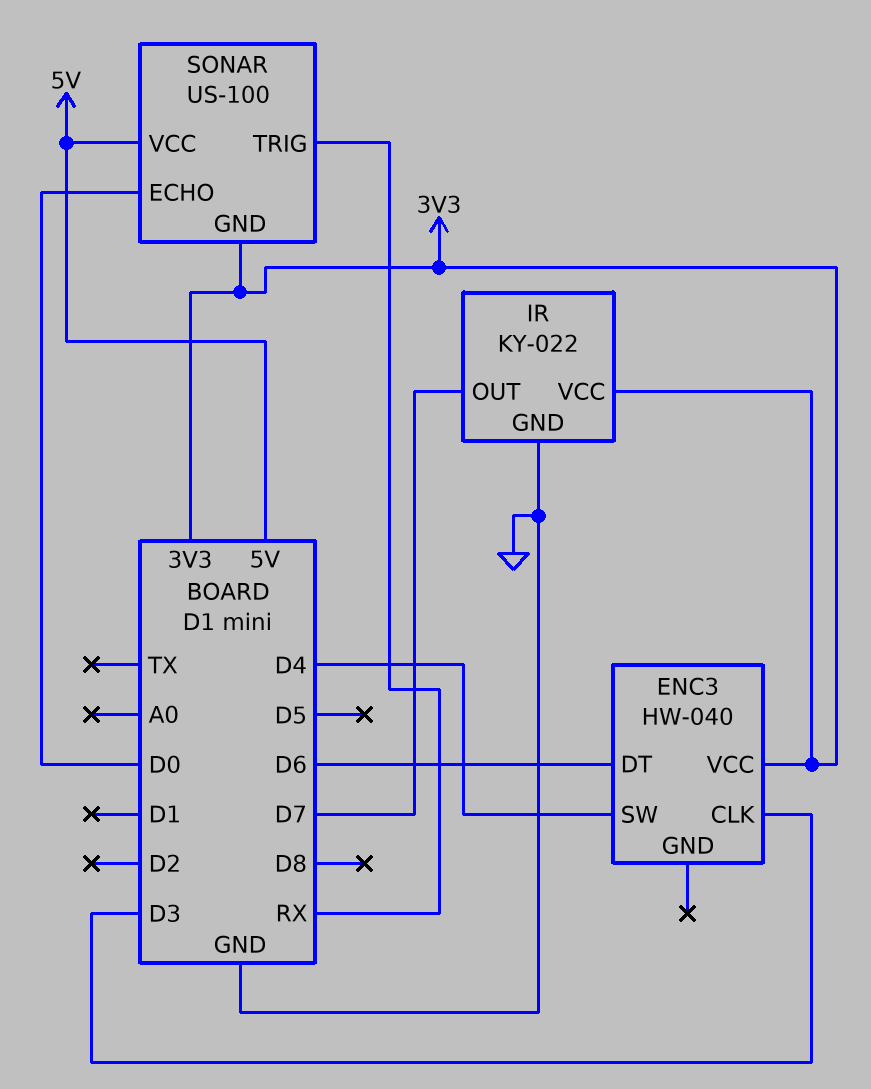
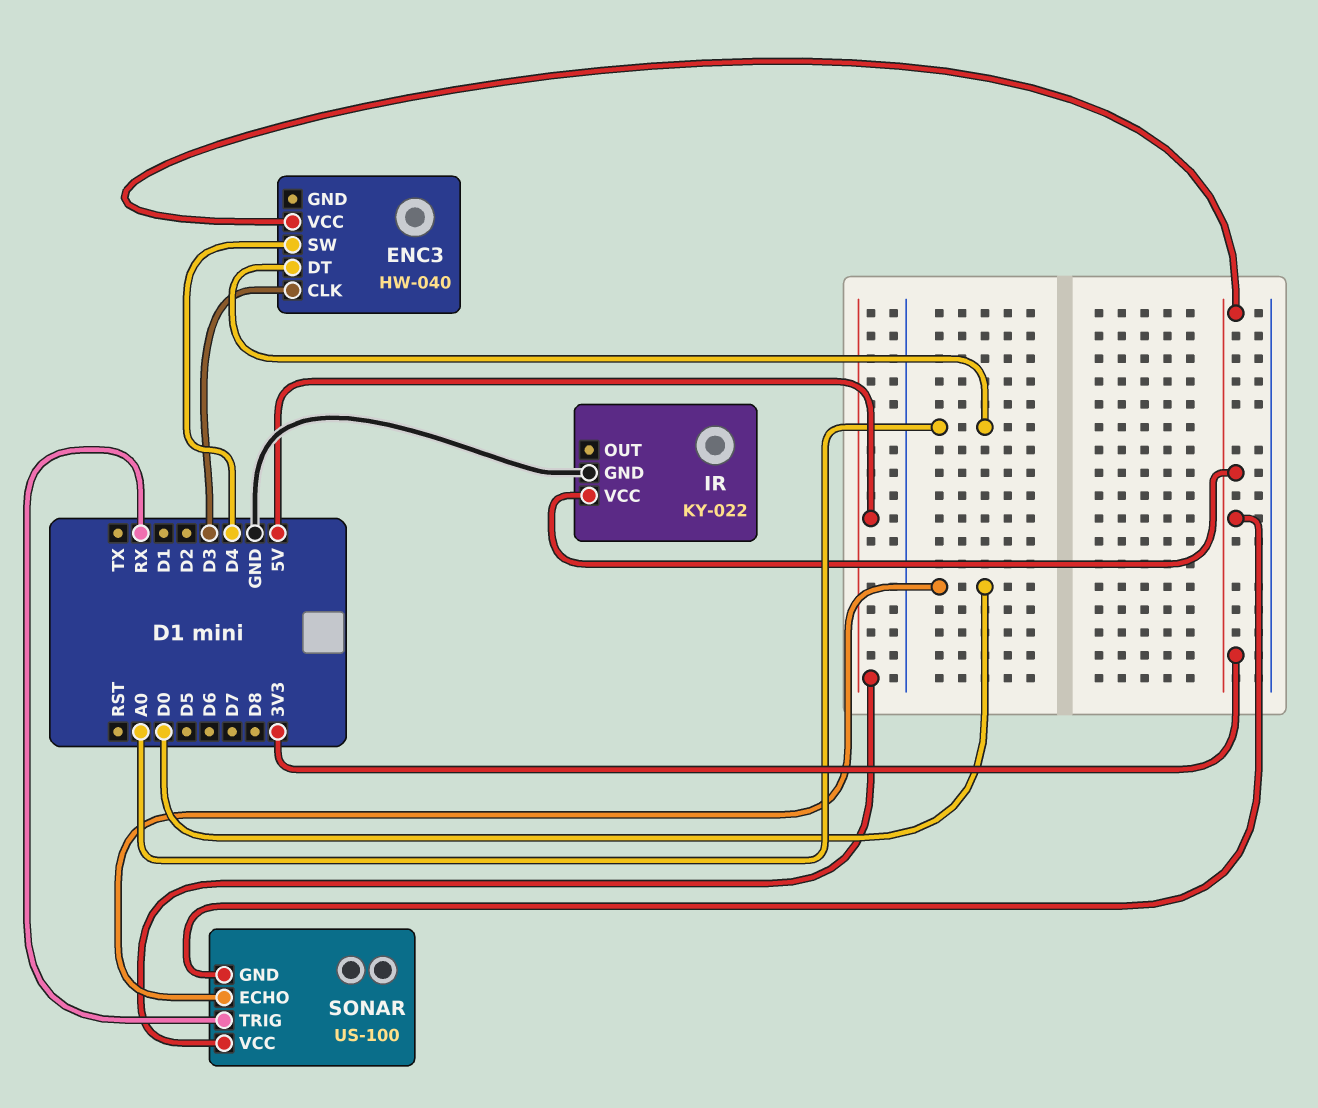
ENC3 pin DT: D6 -> A0
IR pin OUT: D7 -> none

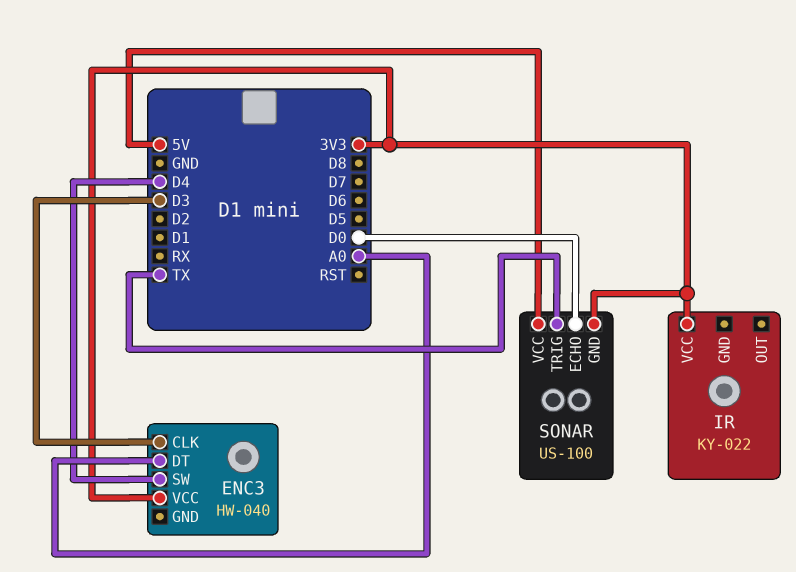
IR pin GND: GND -> none
SONAR pin TRIG: RX -> TX

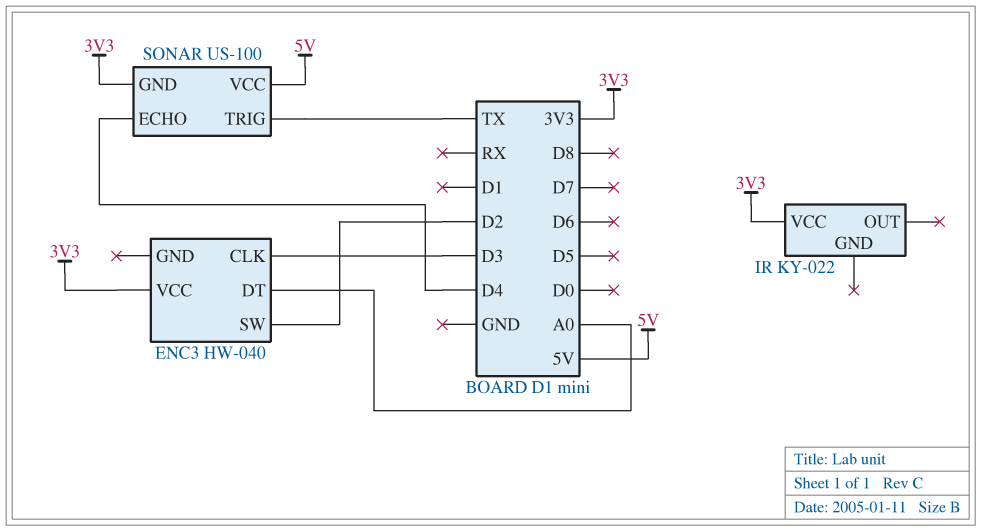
ENC3 pin SW: D4 -> D2
SONAR pin ECHO: D0 -> D4

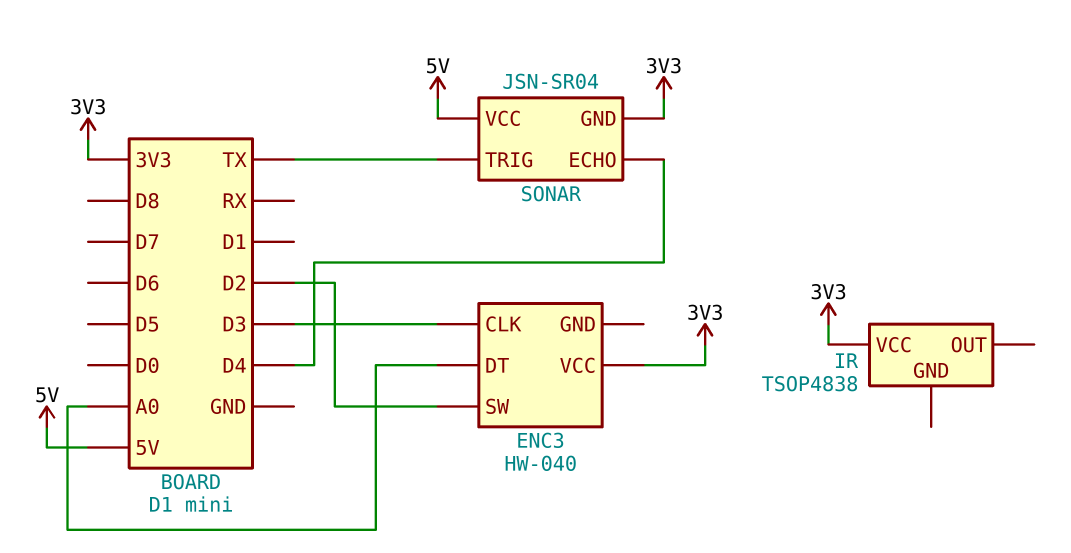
IR: KY-022 -> TSOP4838
SONAR: US-100 -> JSN-SR04

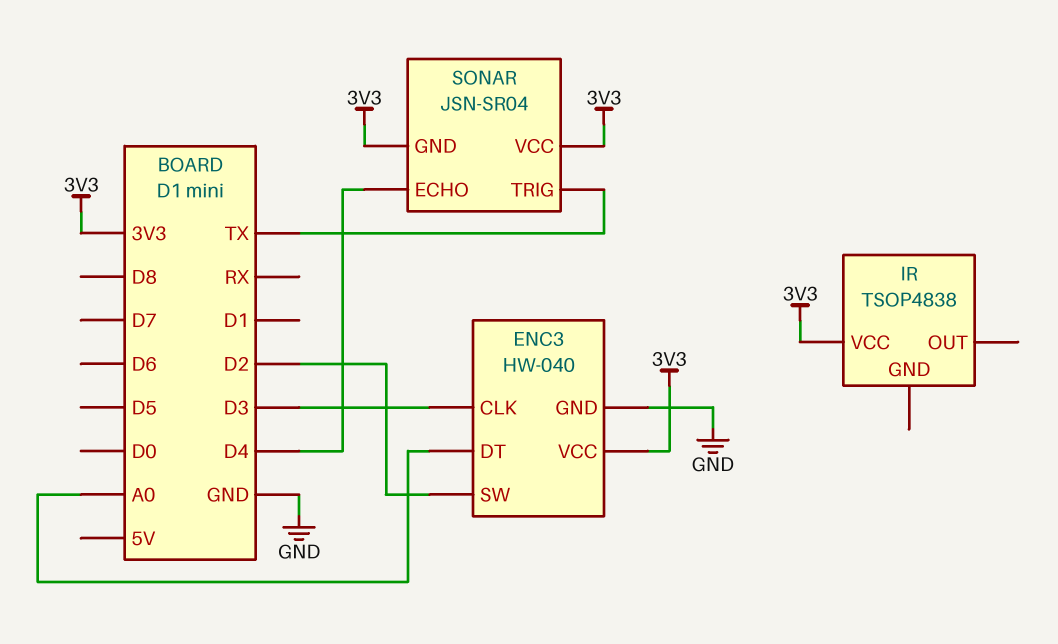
ENC3 pin GND: none -> GND
SONAR pin VCC: 5V -> 3V3

